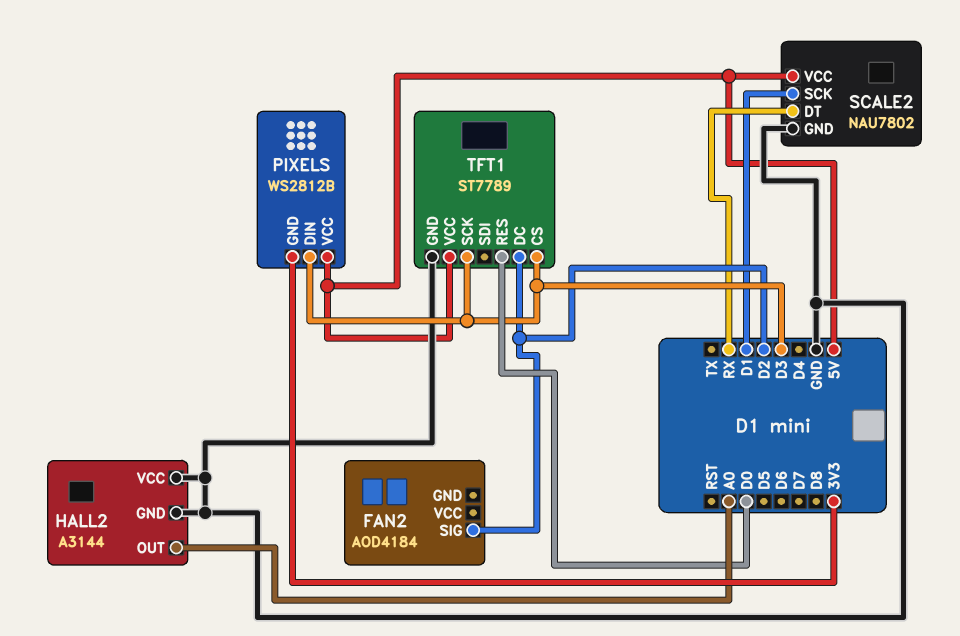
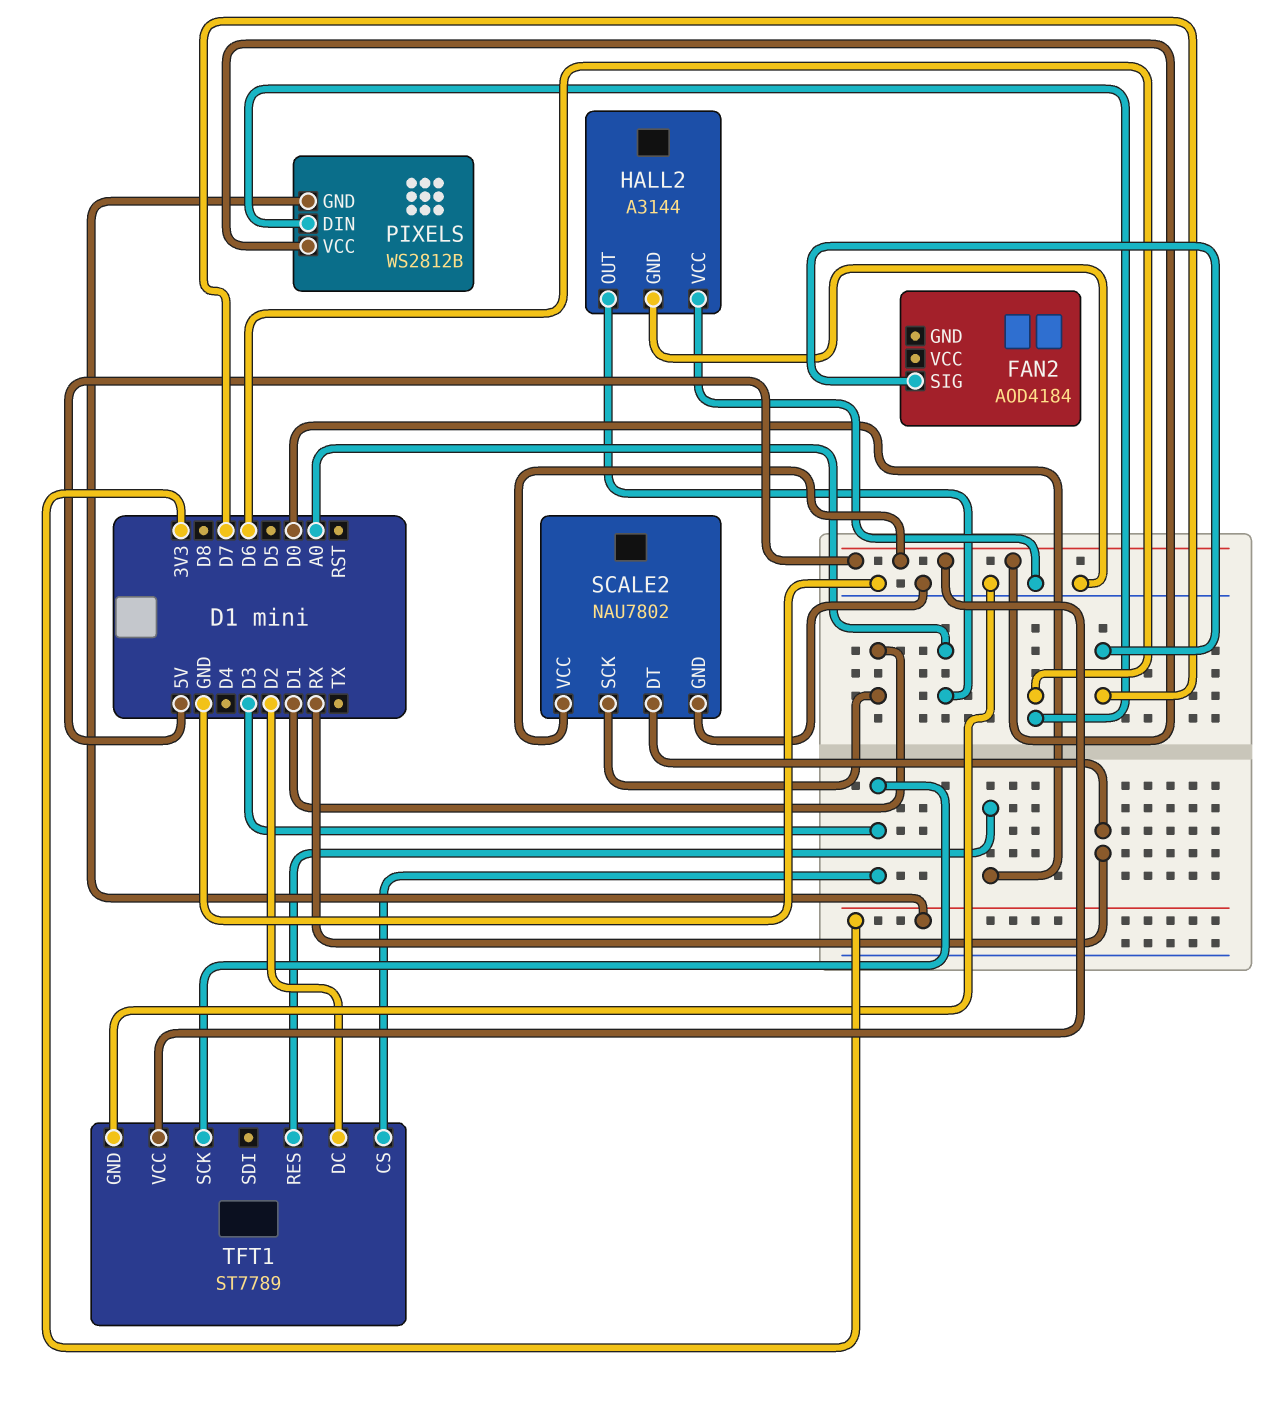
FAN2 pin SIG: D2 -> D7
PIXELS pin DIN: D3 -> D6

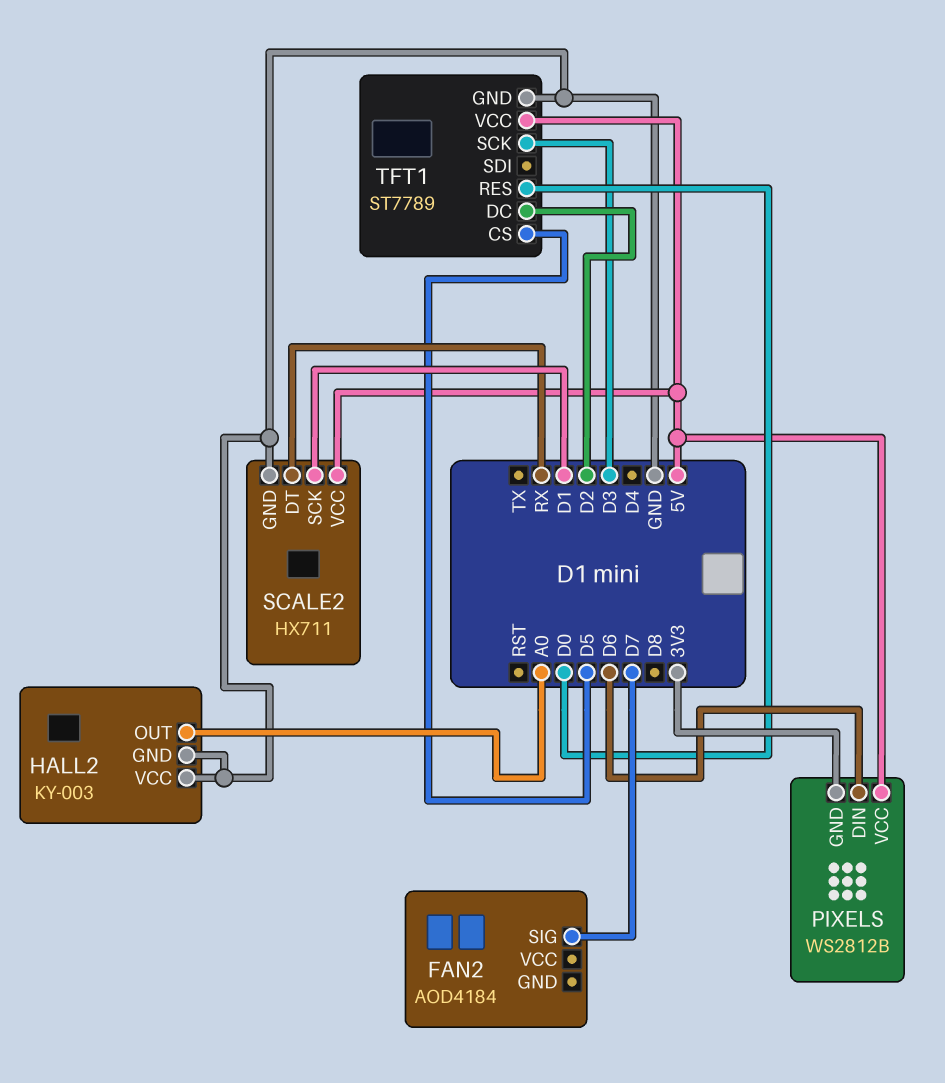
HALL2: A3144 -> KY-003
SCALE2: NAU7802 -> HX711
TFT1 pin CS: D3 -> D5

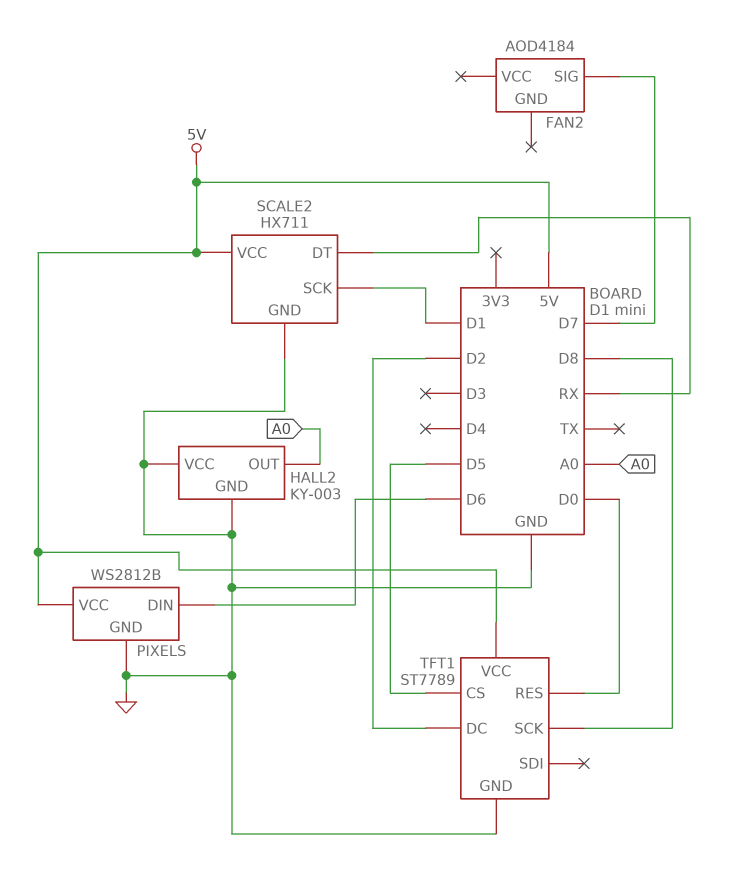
PIXELS pin GND: 3V3 -> GND
TFT1 pin SCK: D3 -> D8

